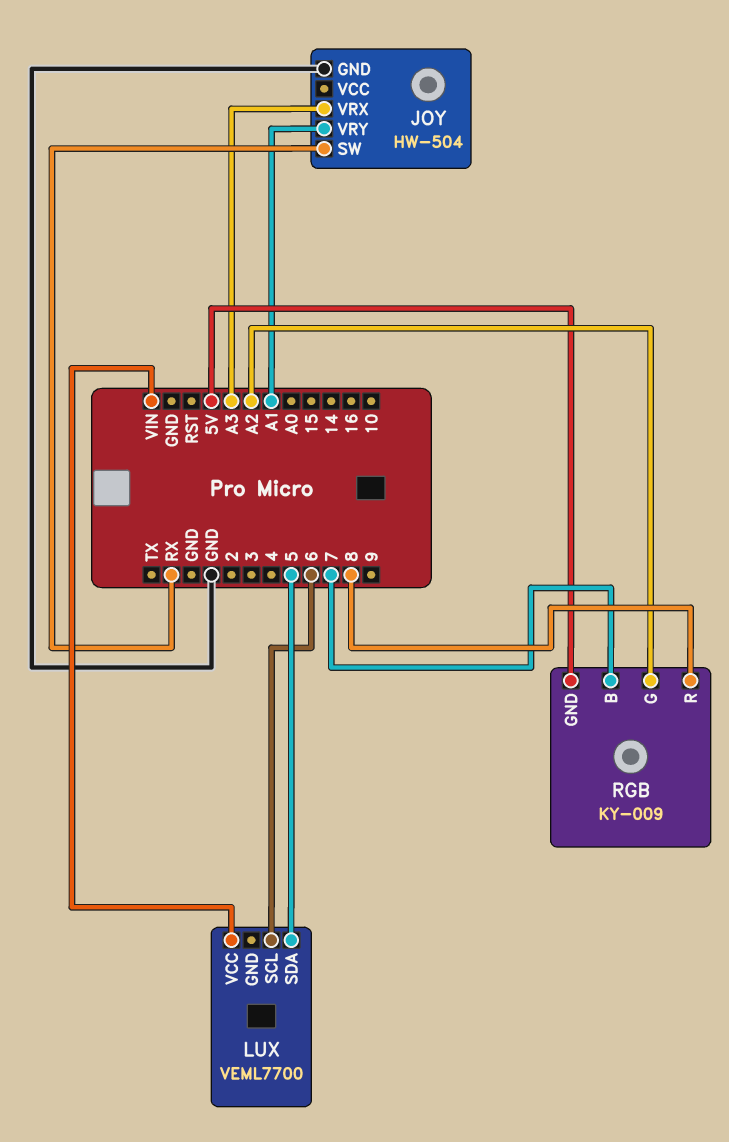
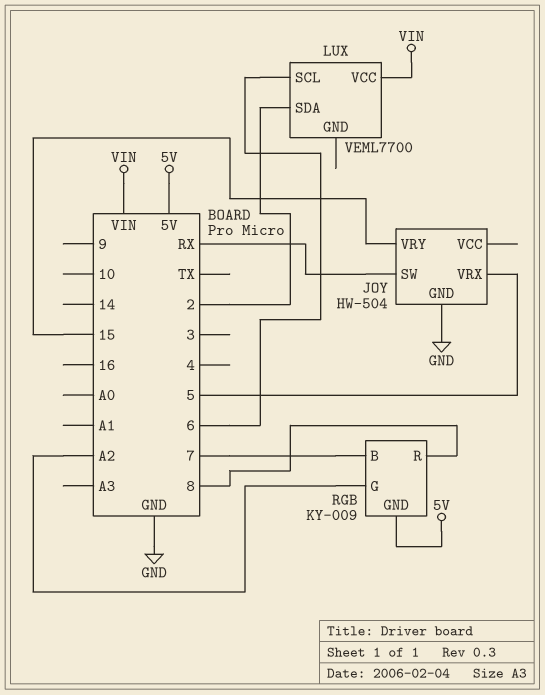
JOY pin VRX: A3 -> 5
JOY pin VRY: A1 -> 15
LUX pin SDA: 5 -> 2

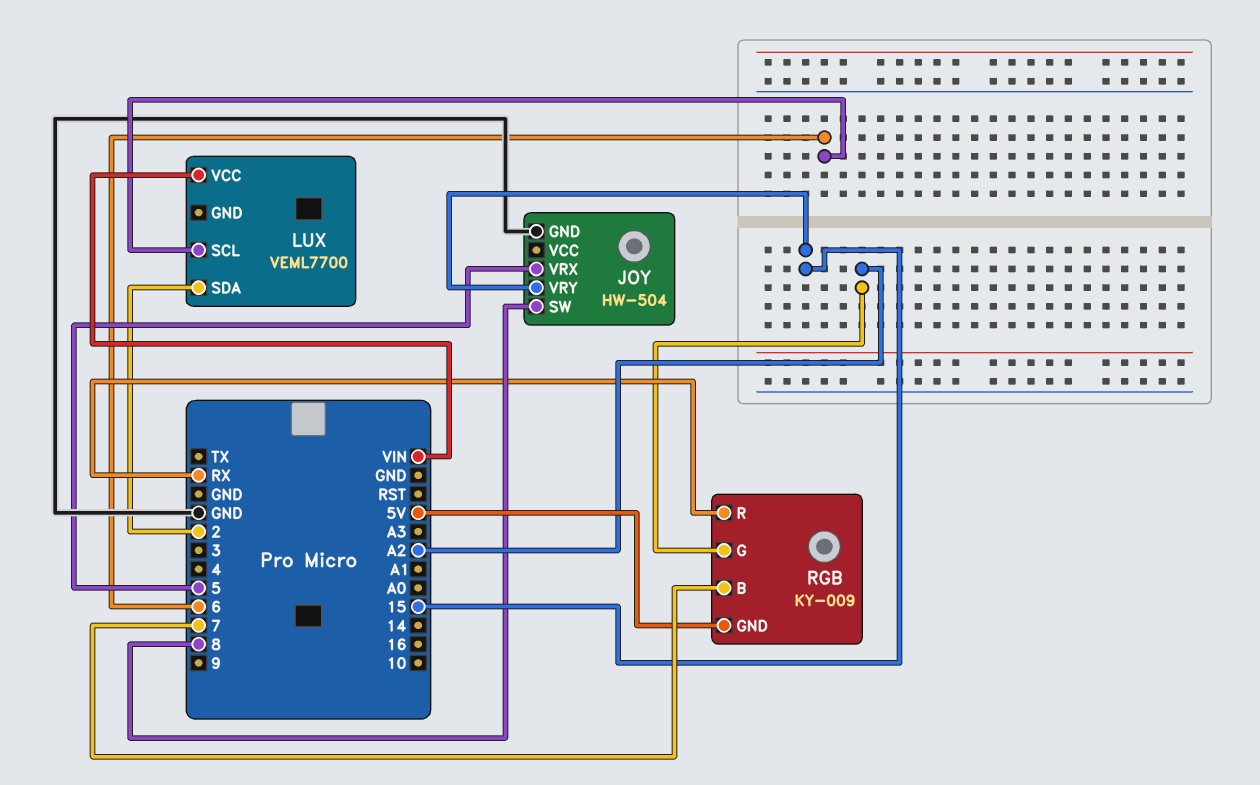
JOY pin SW: RX -> 8
RGB pin R: 8 -> RX

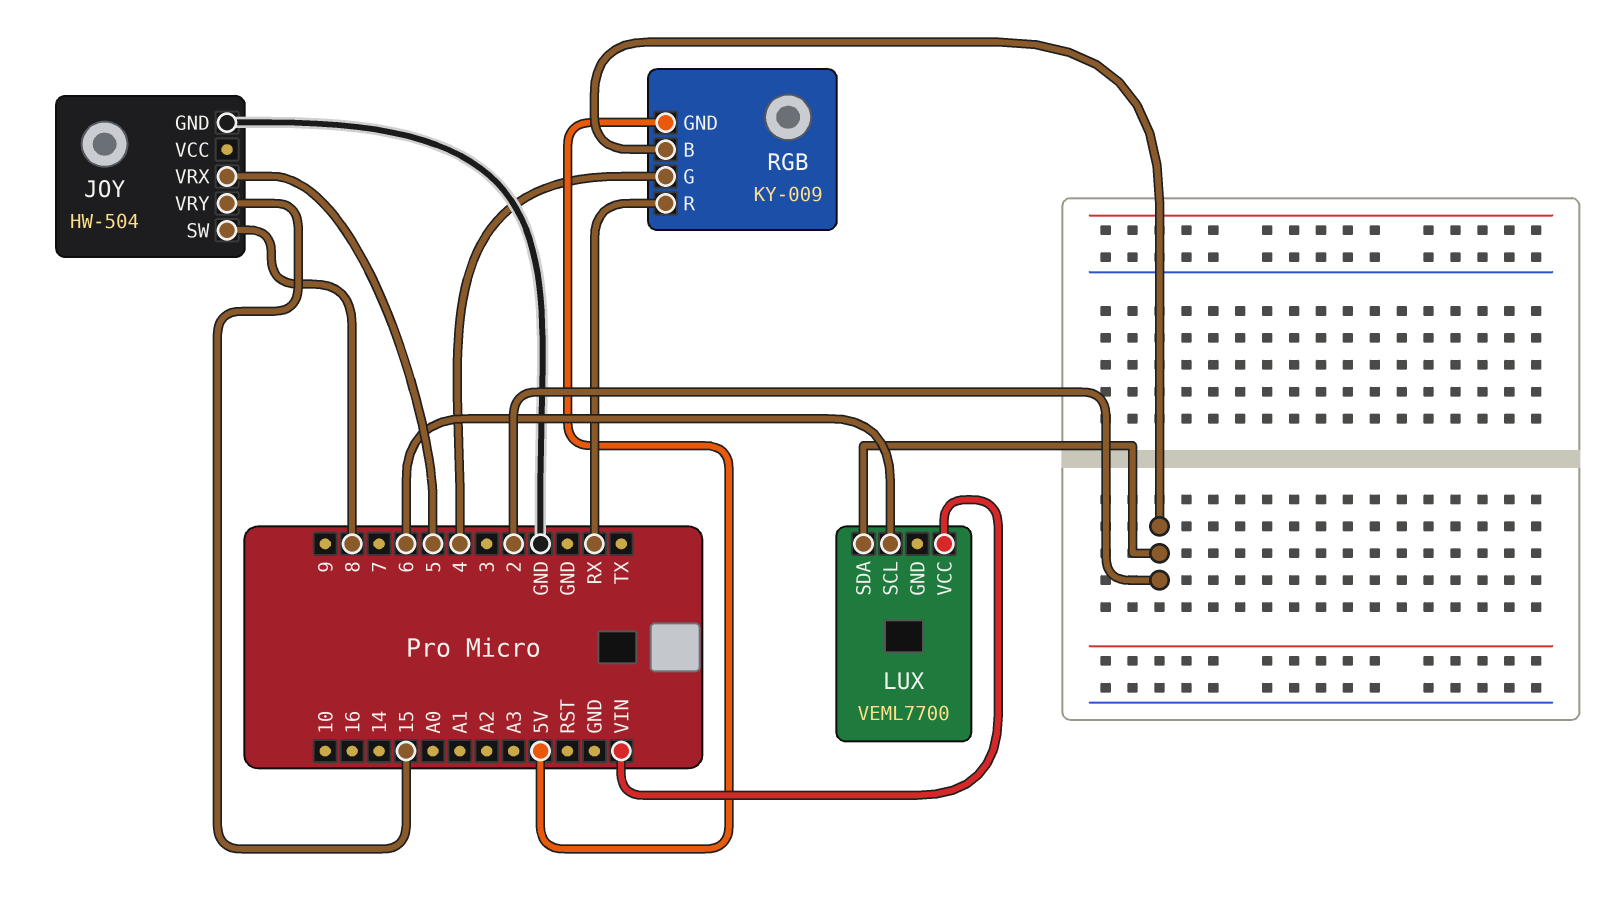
RGB pin B: 7 -> 2
RGB pin G: A2 -> 4

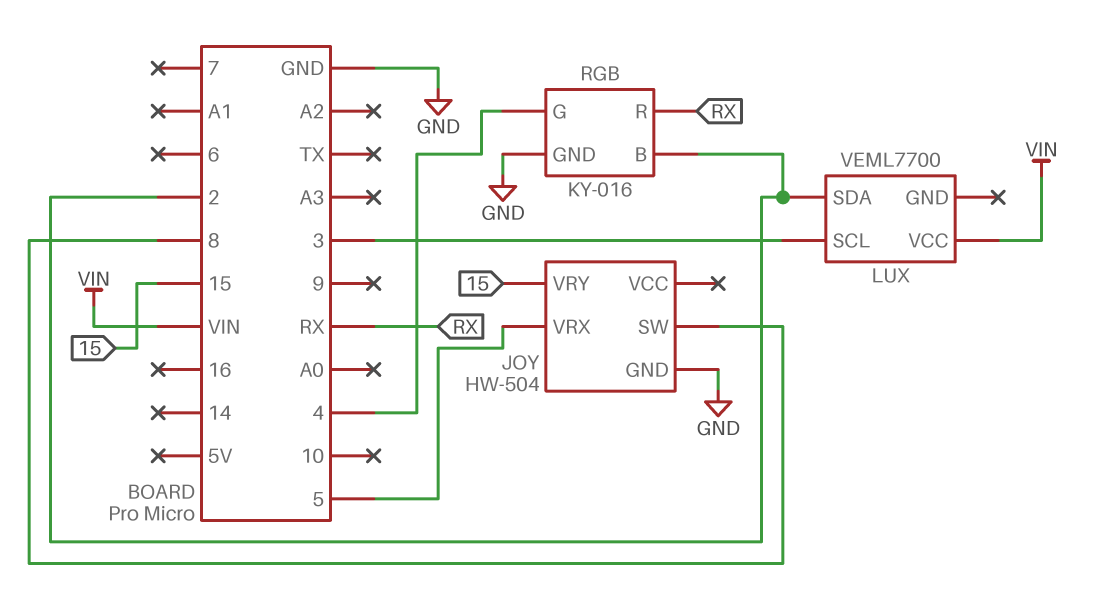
LUX pin SCL: 6 -> 3
RGB: KY-009 -> KY-016
RGB pin GND: 5V -> GND

